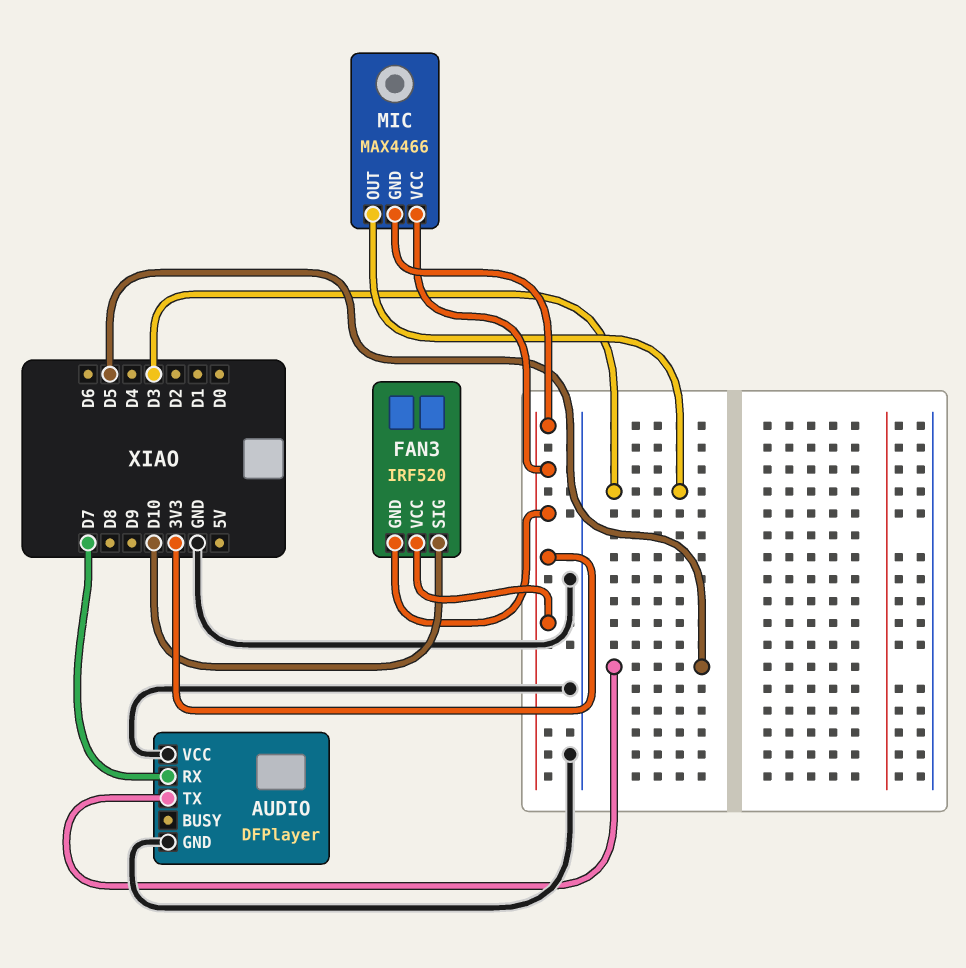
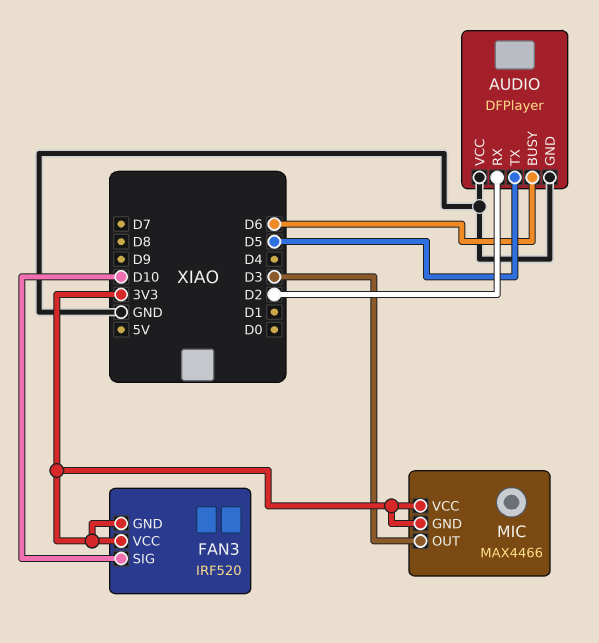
AUDIO pin BUSY: none -> D6
AUDIO pin RX: D7 -> D2

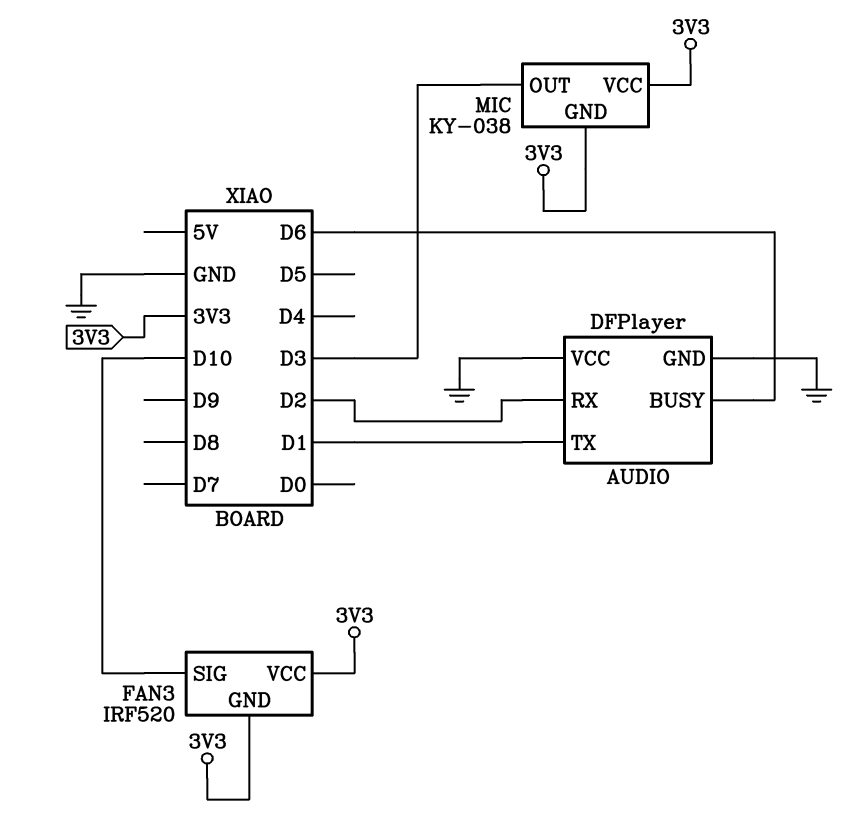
AUDIO pin TX: D5 -> D1
MIC: MAX4466 -> KY-038

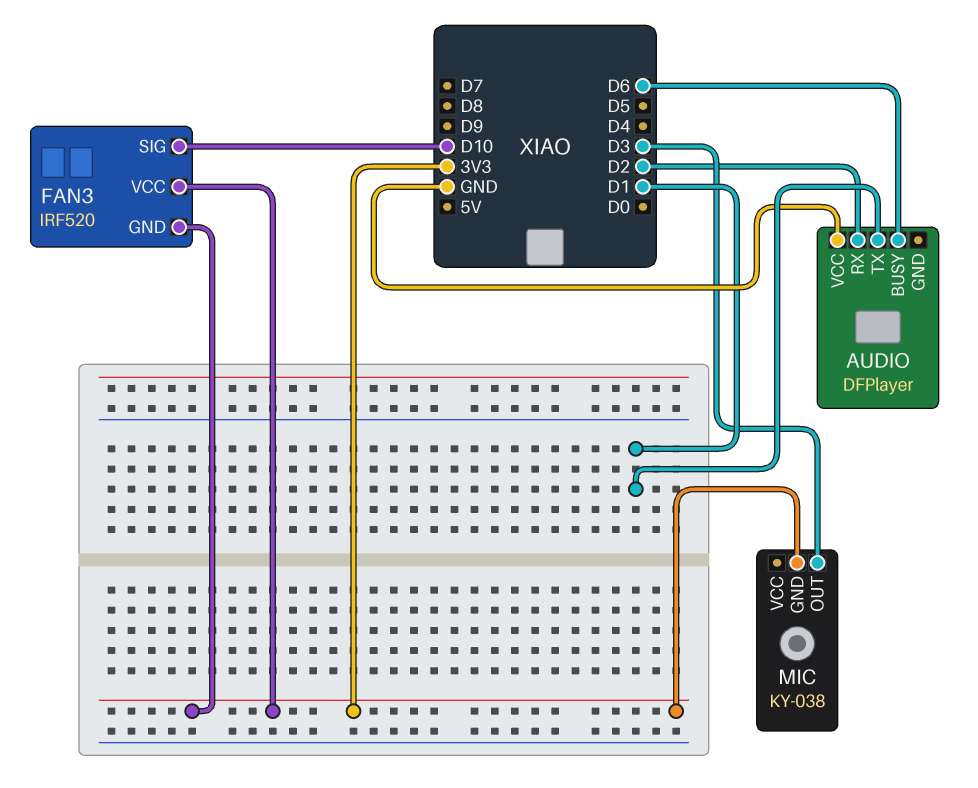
AUDIO pin GND: GND -> none
MIC pin VCC: 3V3 -> none

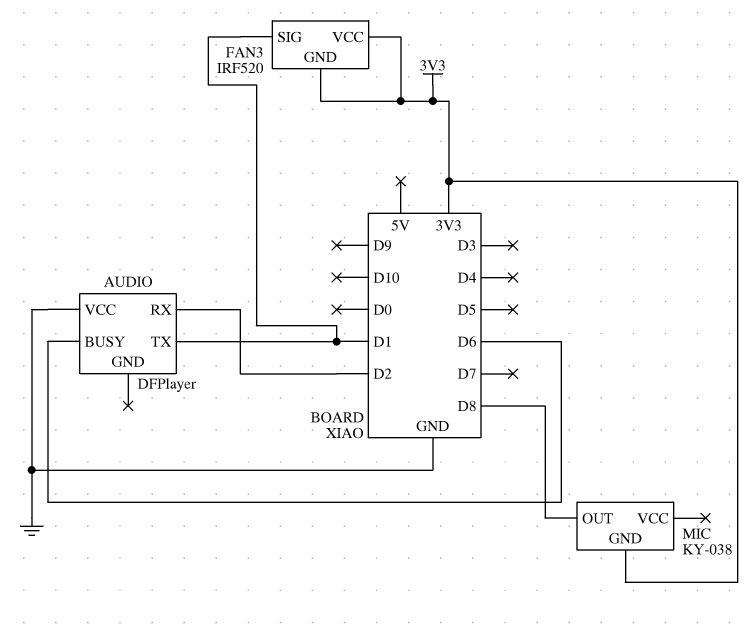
FAN3 pin SIG: D10 -> D1
MIC pin OUT: D3 -> D8

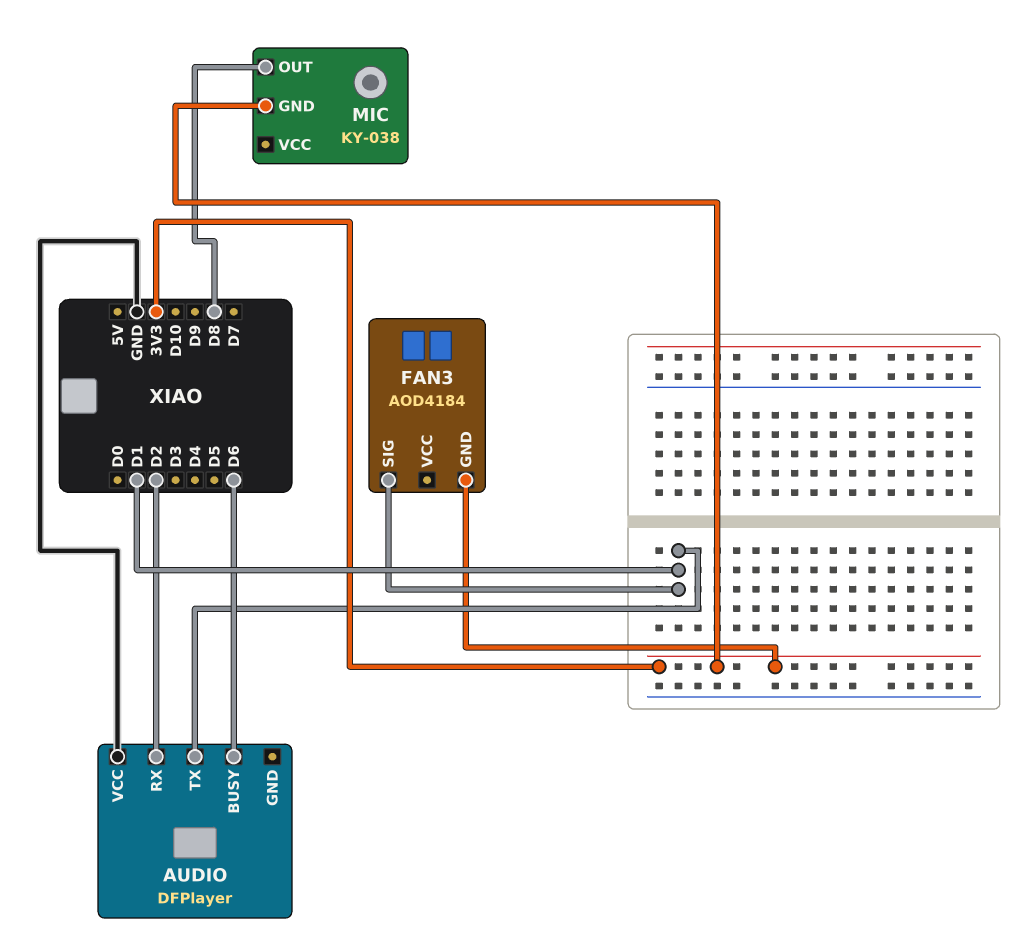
FAN3: IRF520 -> AOD4184
FAN3 pin VCC: 3V3 -> none

